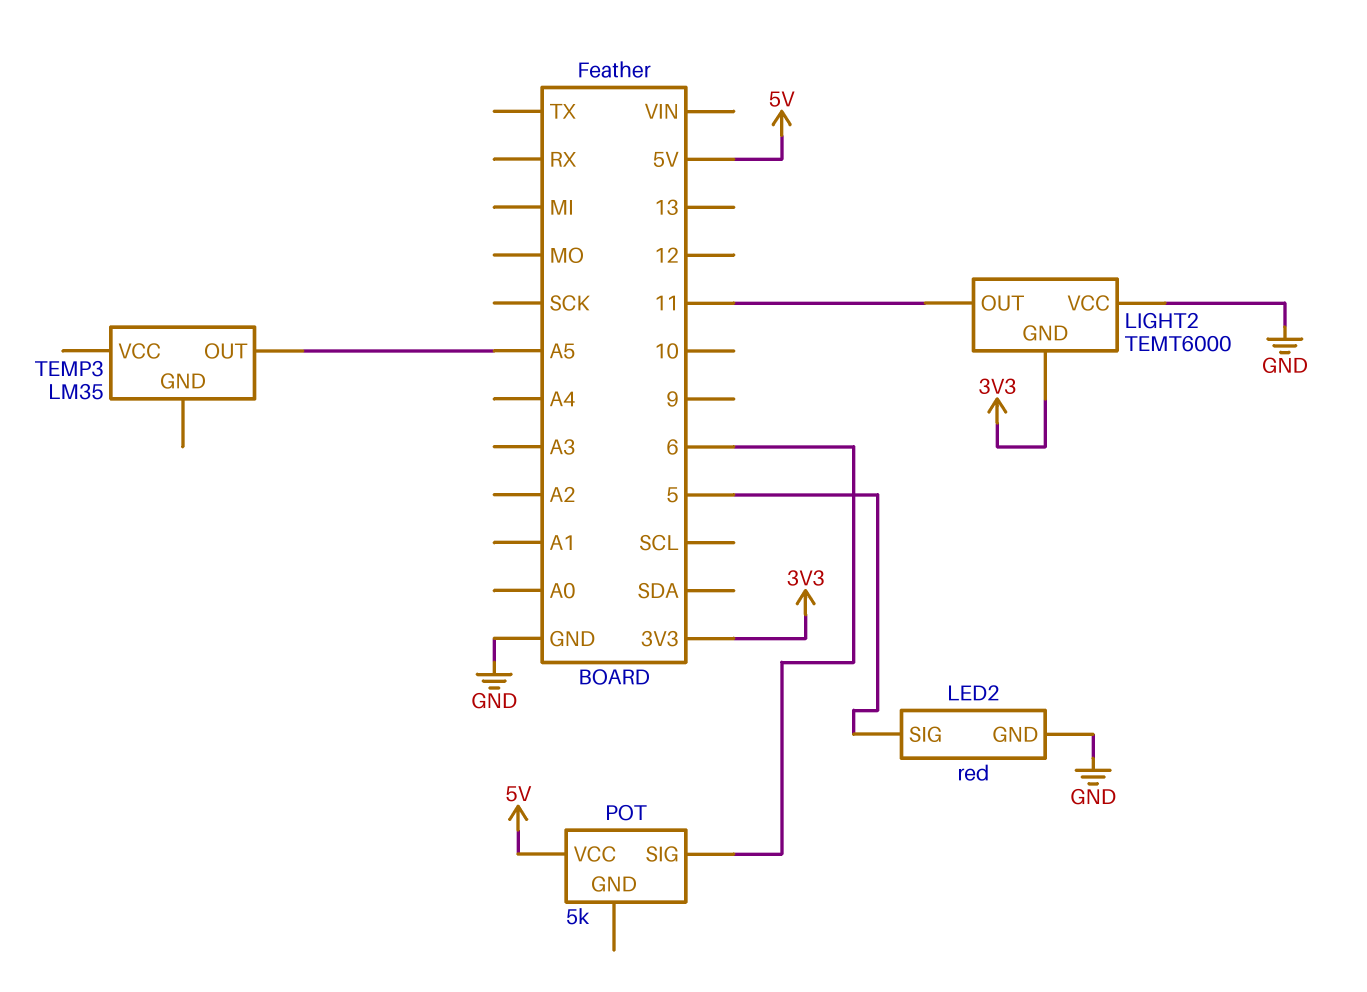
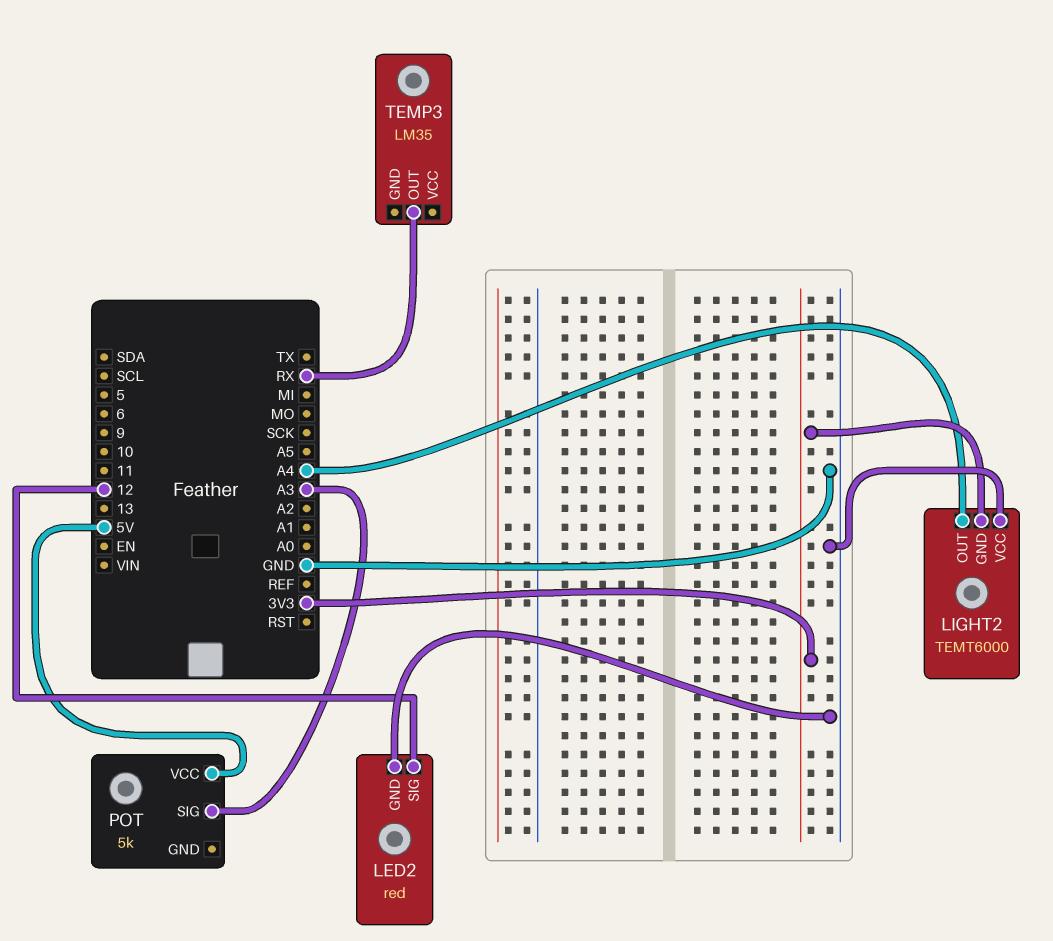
LED2 pin SIG: 5 -> 12
LIGHT2 pin OUT: 11 -> A4
POT pin SIG: 6 -> A3
TEMP3 pin OUT: A5 -> RX

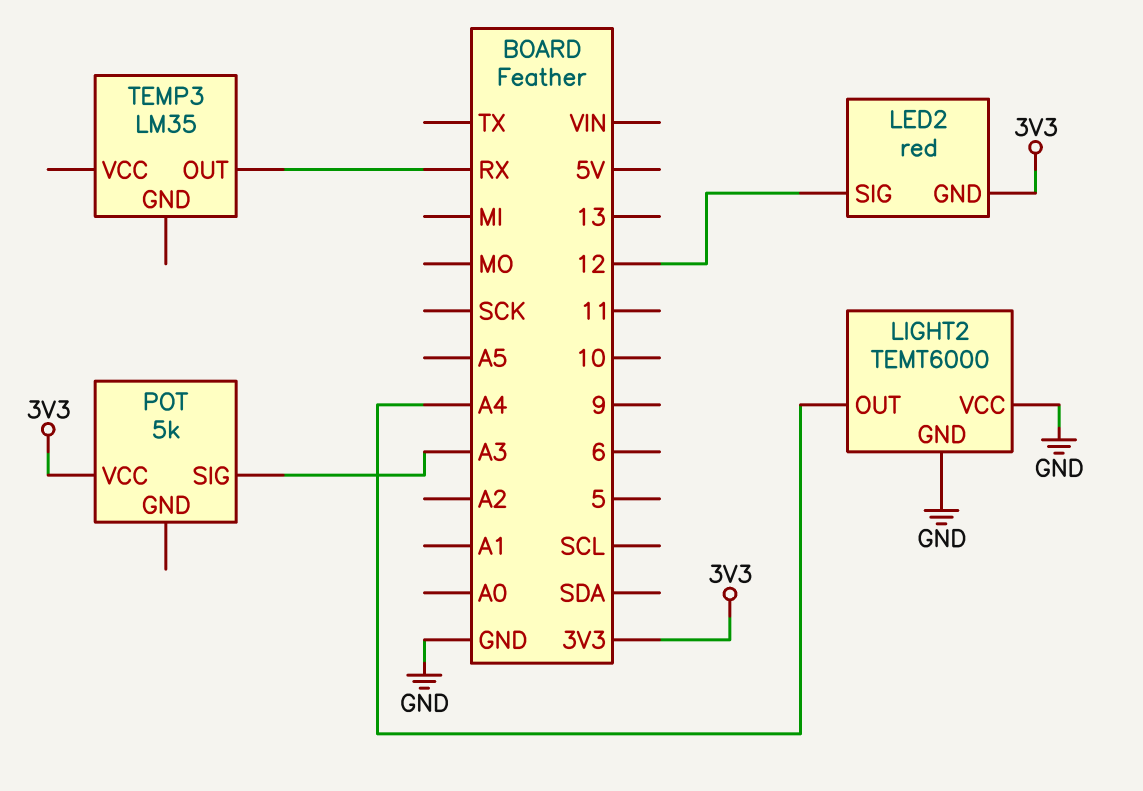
LED2 pin GND: GND -> 3V3
LIGHT2 pin GND: 3V3 -> GND
POT pin VCC: 5V -> 3V3

